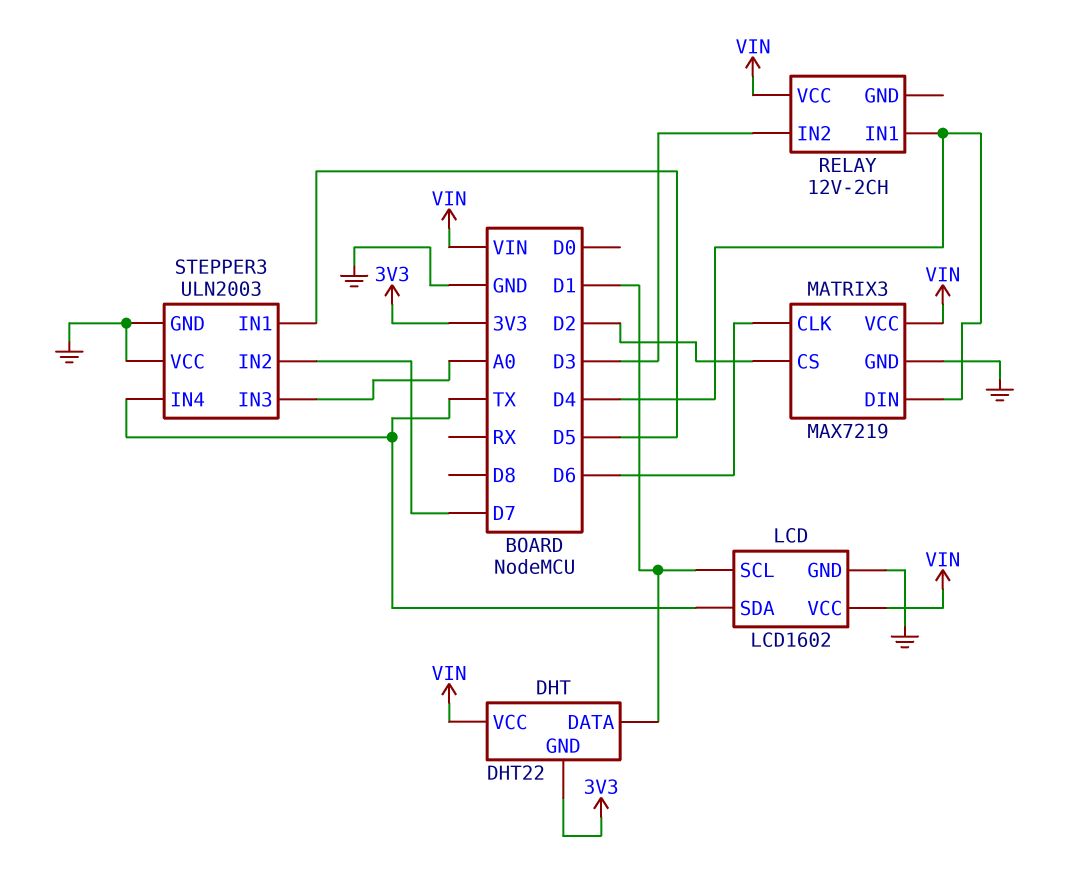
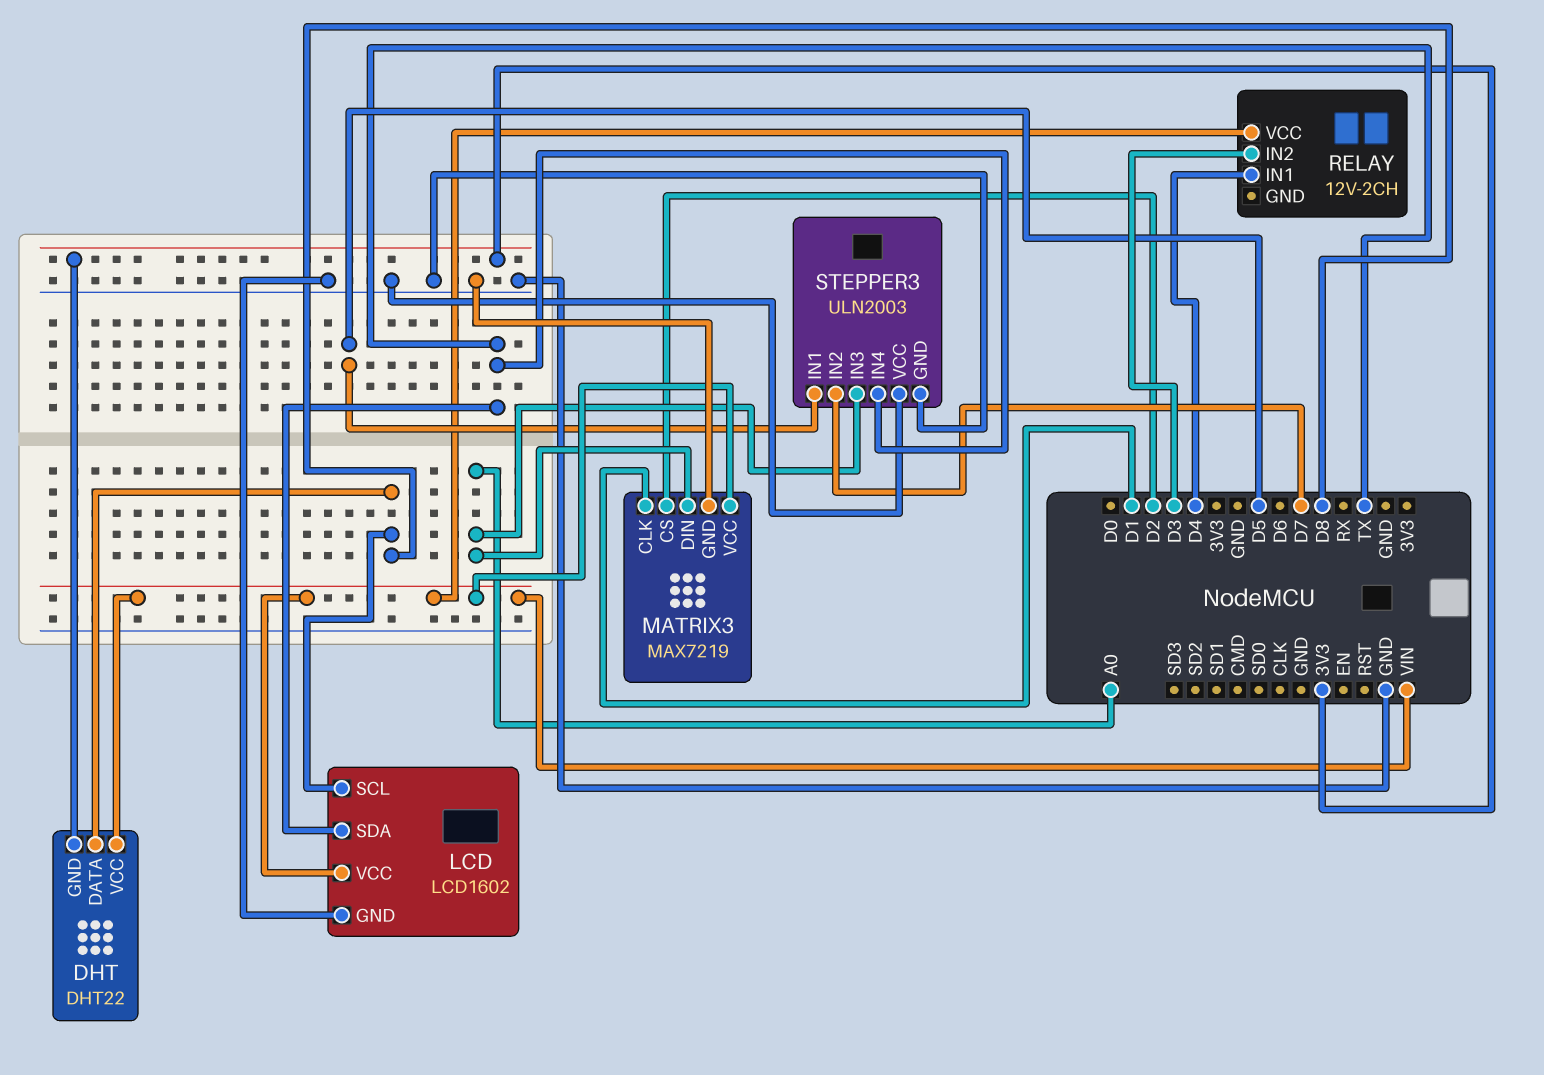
DHT pin DATA: D1 -> D8
LCD pin SCL: D1 -> D8
MATRIX3 pin CLK: D6 -> D1
MATRIX3 pin DIN: D4 -> A0

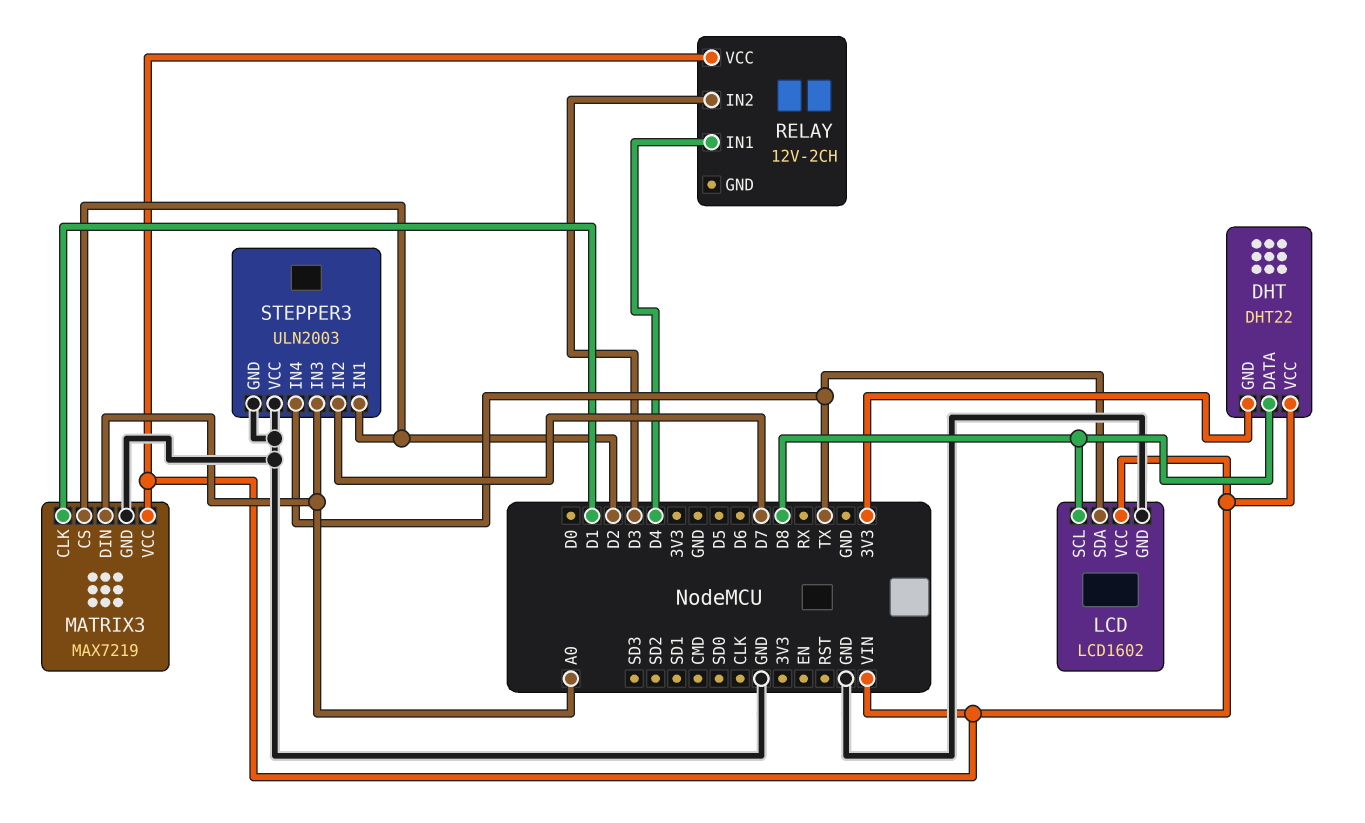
STEPPER3 pin IN1: D5 -> D2

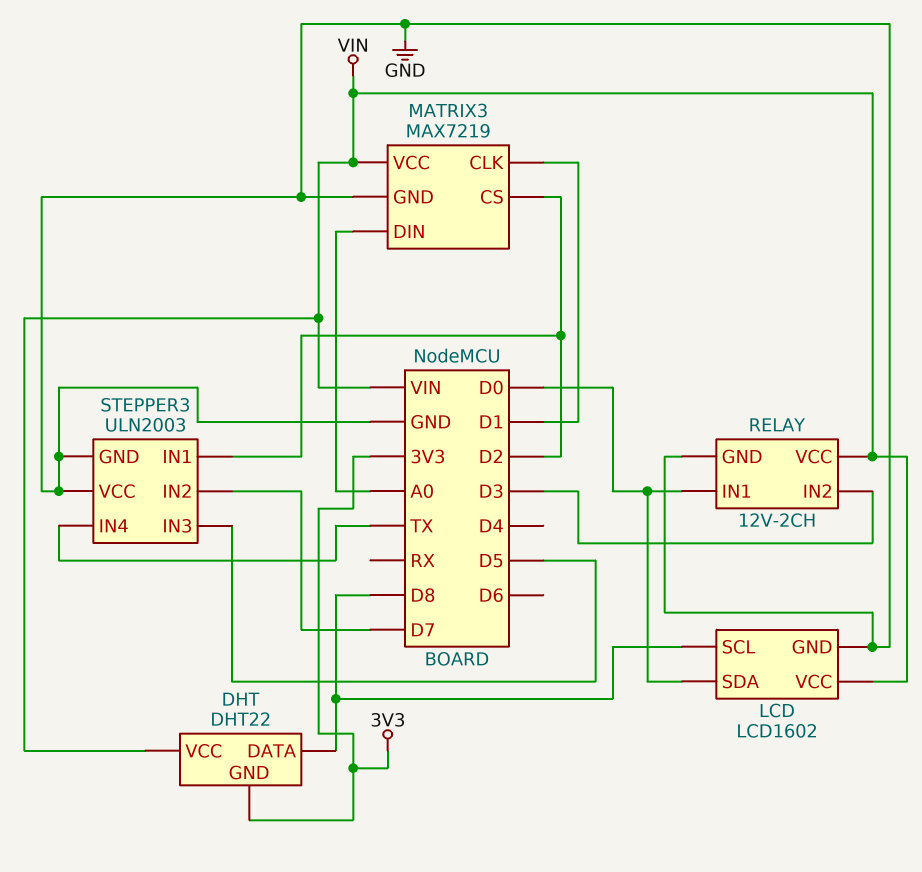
LCD pin SDA: TX -> D0
RELAY pin GND: none -> GND
RELAY pin IN1: D4 -> D0
STEPPER3 pin IN3: A0 -> D5

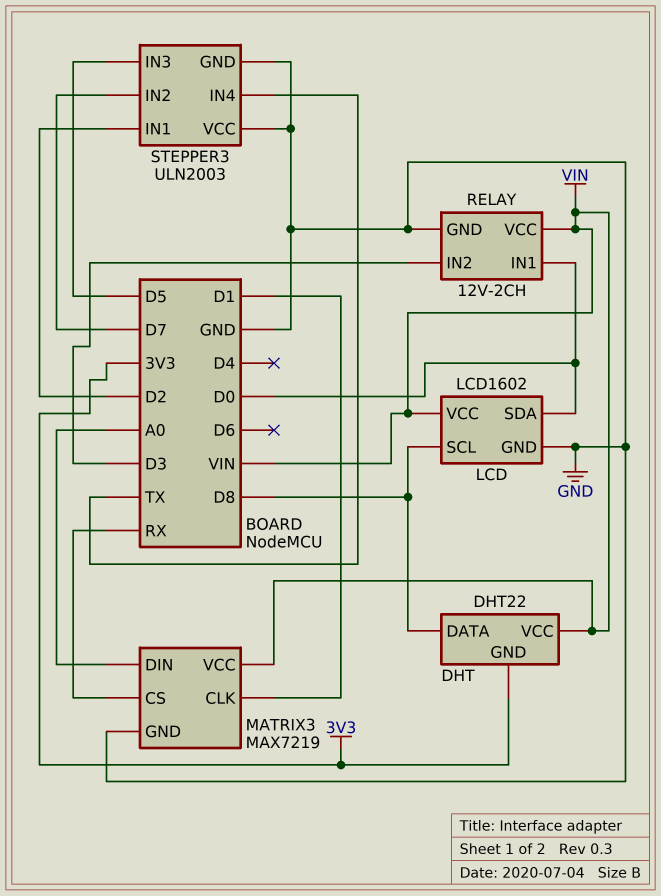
MATRIX3 pin CS: D2 -> RX

